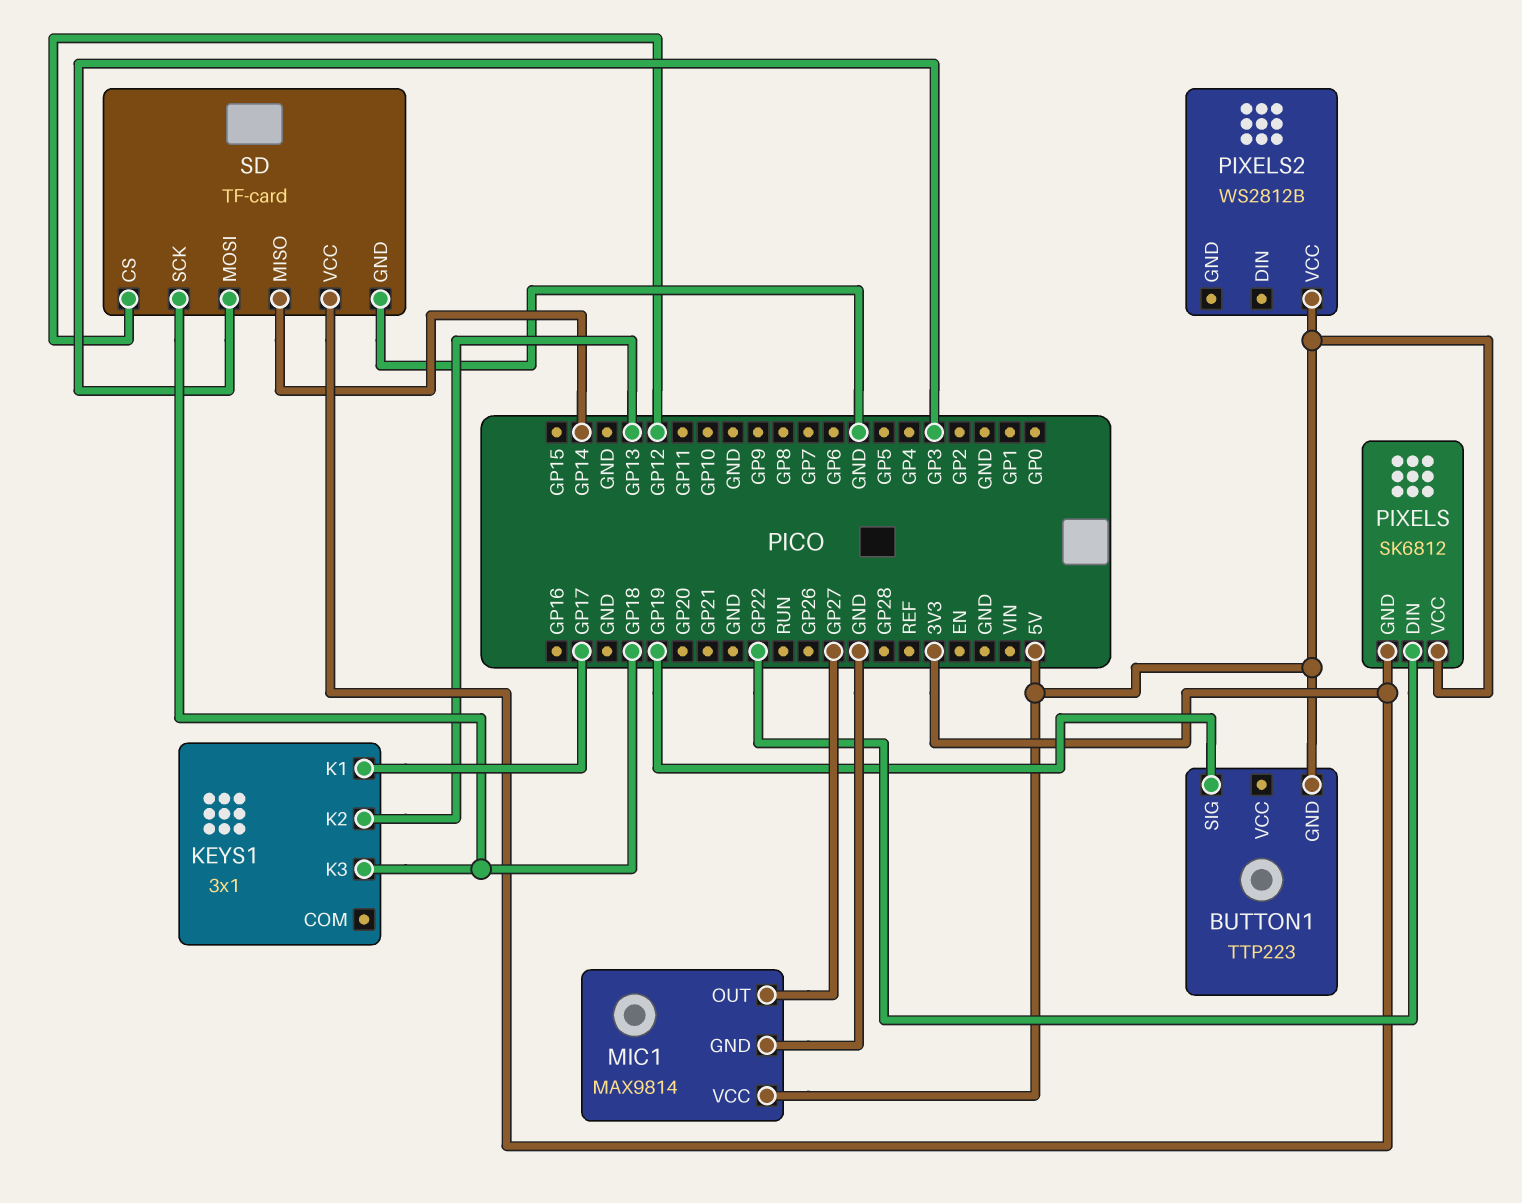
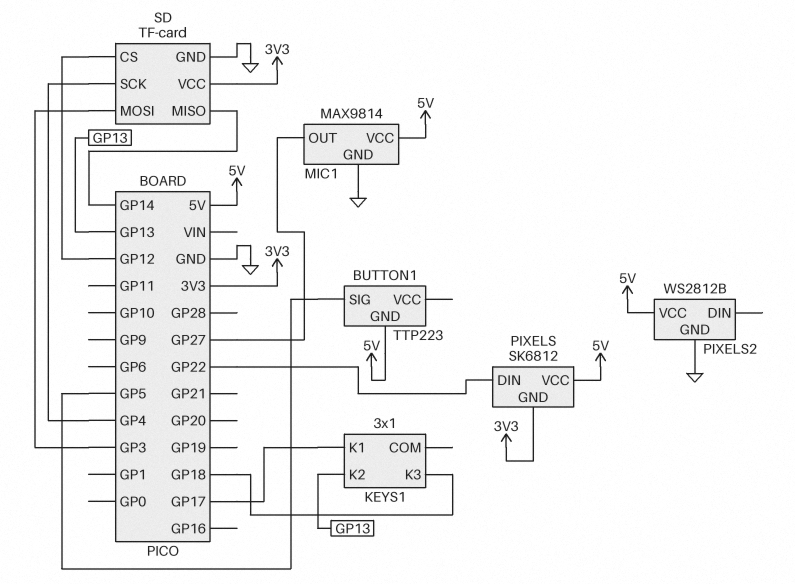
BUTTON1 pin SIG: GP19 -> GP5
PIXELS2 pin GND: none -> GND
SD pin SCK: GP18 -> GP4

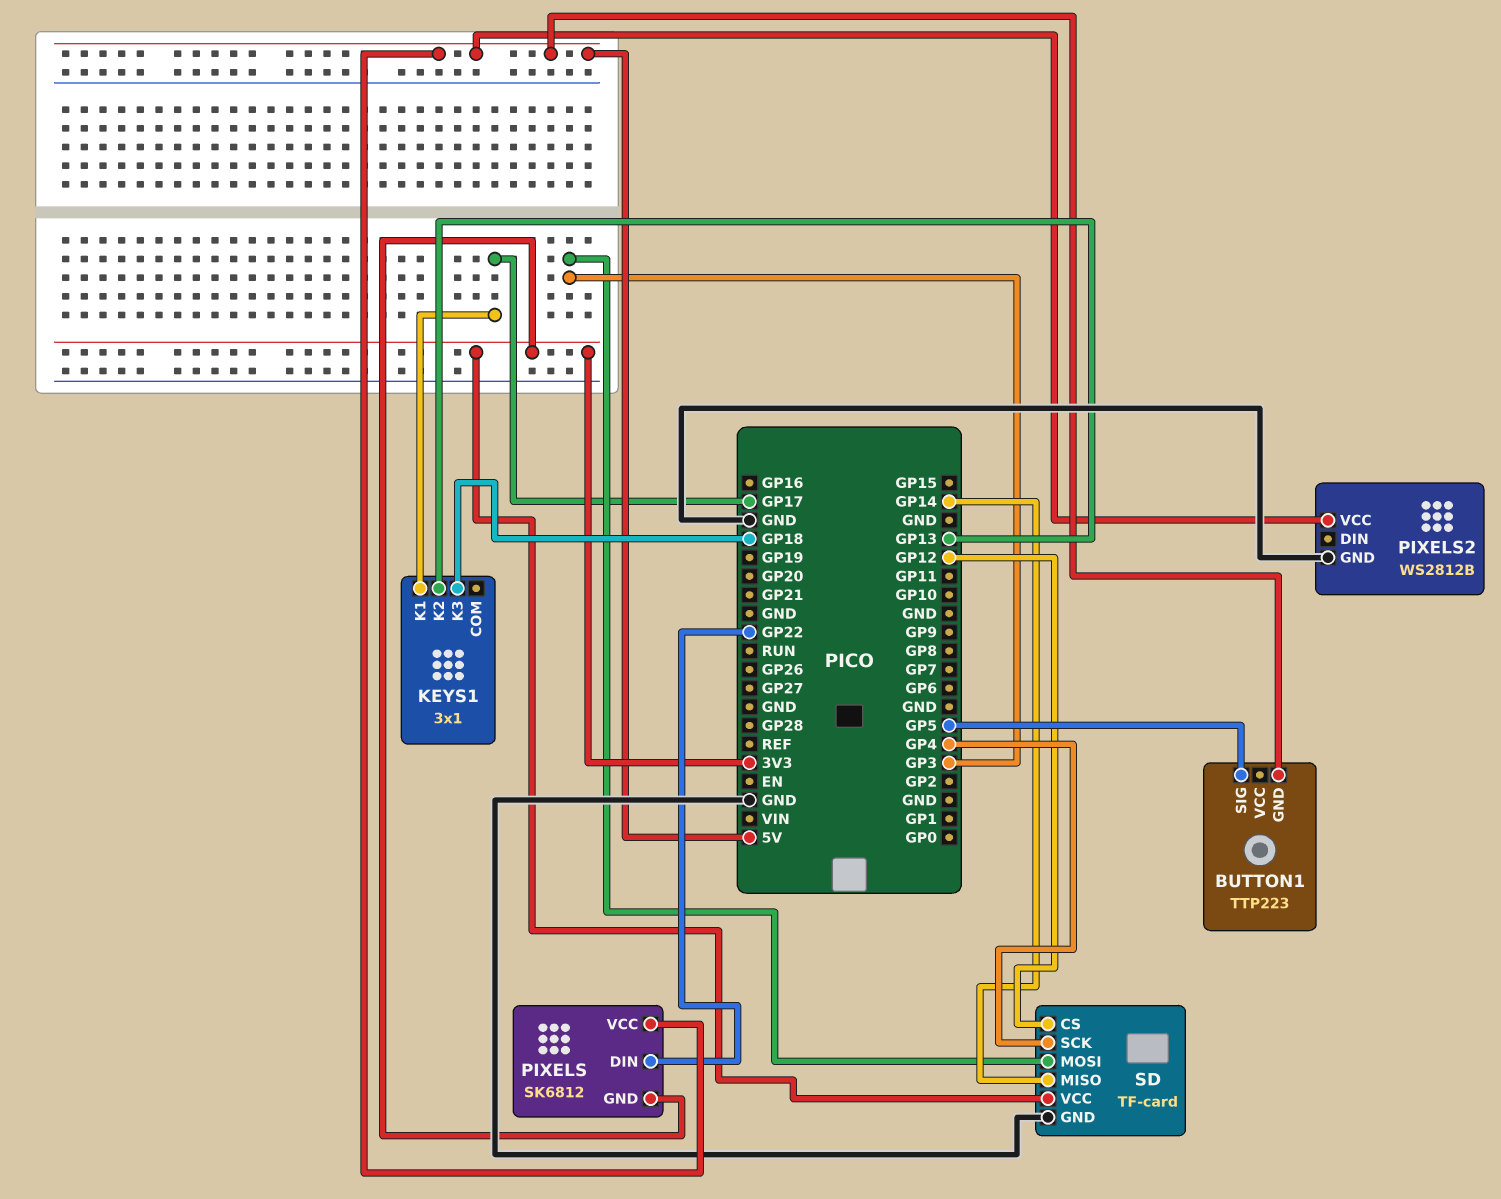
MIC1: MAX9814 -> none
MIC1 pin GND: GND -> none
MIC1 pin OUT: GP27 -> none
MIC1 pin VCC: 5V -> none

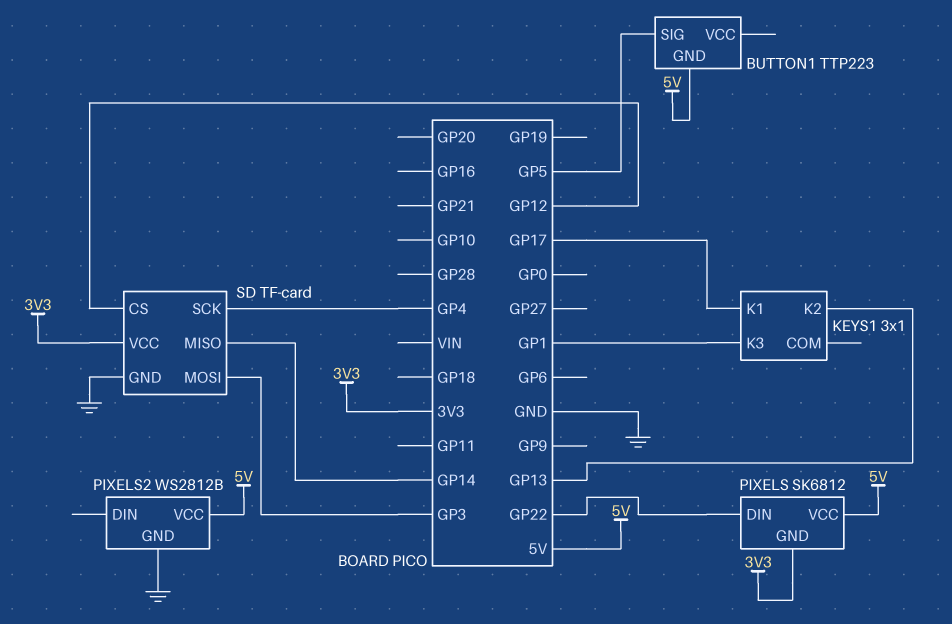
KEYS1 pin K3: GP18 -> GP1

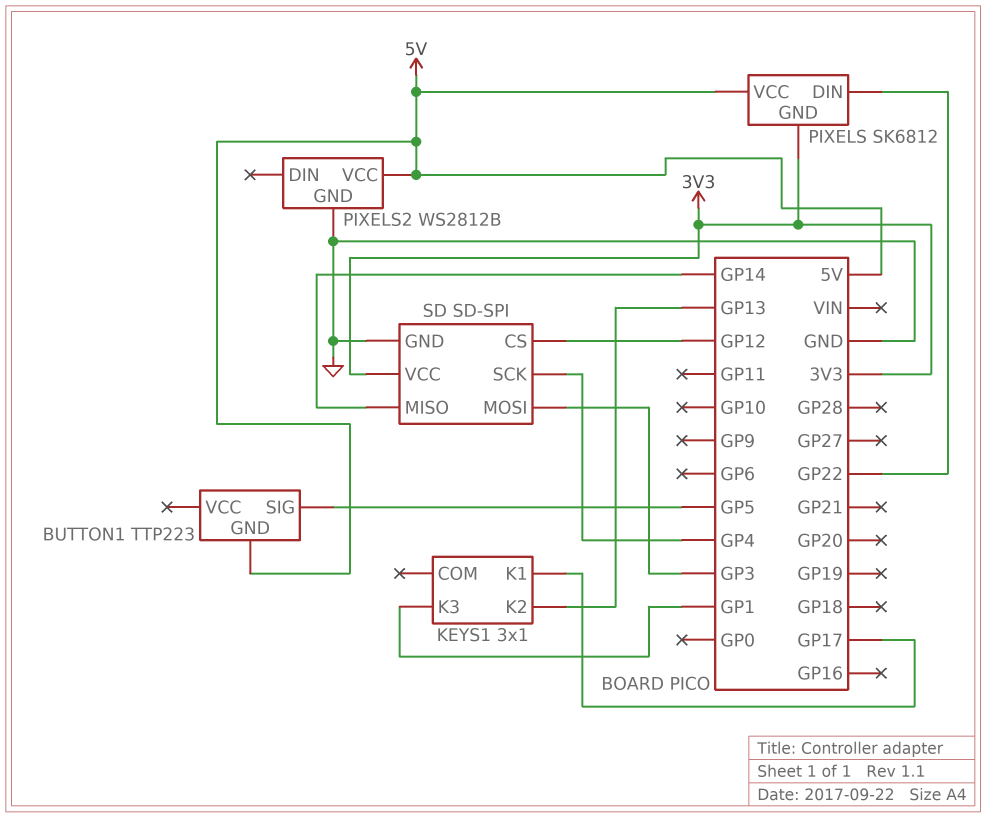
SD: TF-card -> SD-SPI

